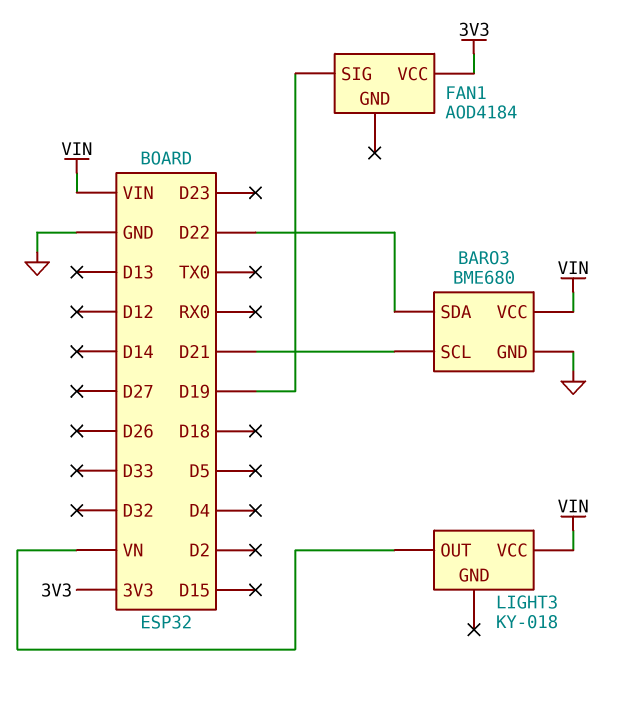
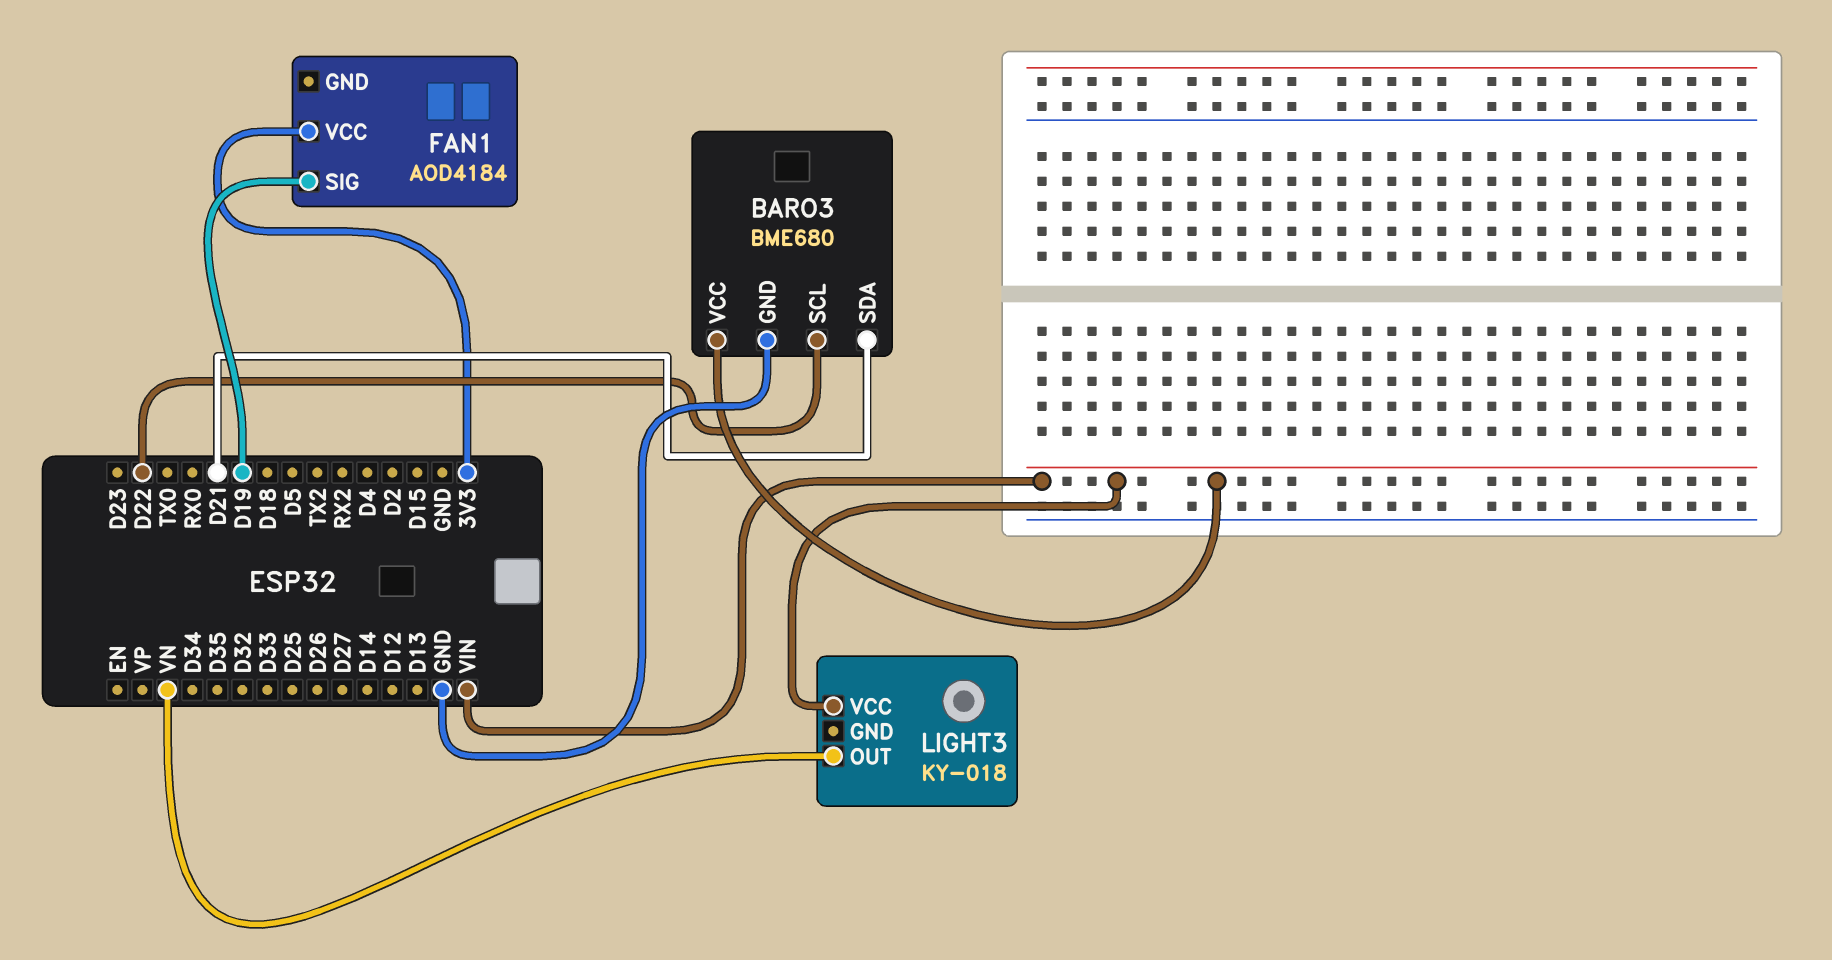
BARO3 pin SCL: D21 -> D22
BARO3 pin SDA: D22 -> D21

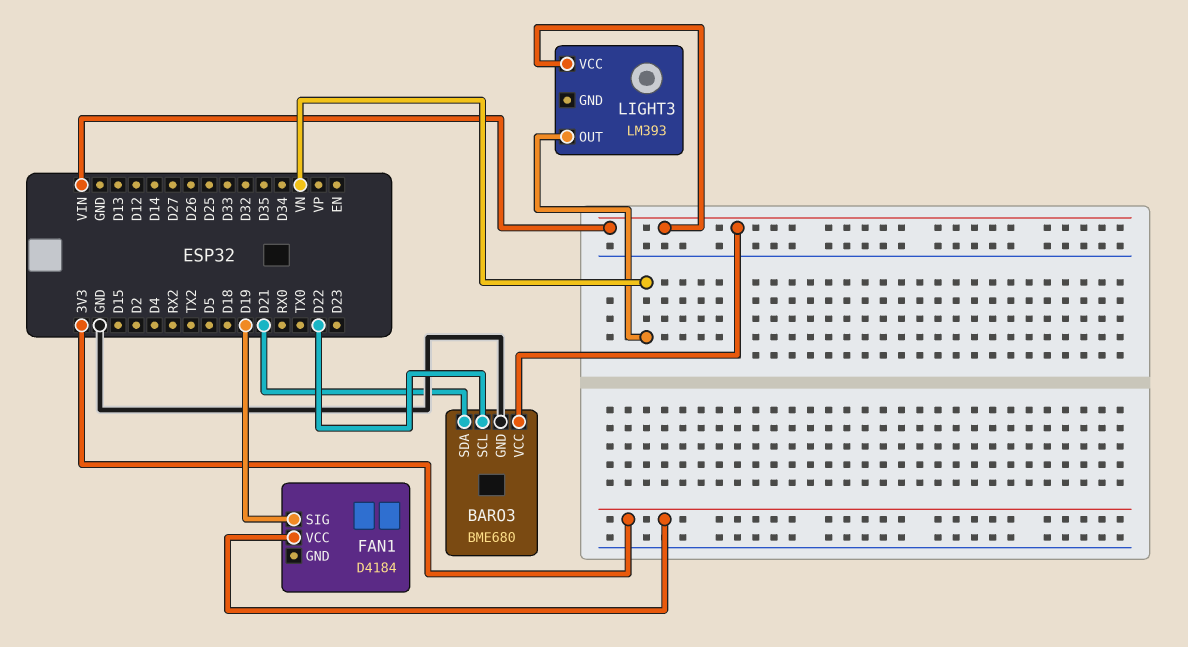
FAN1: AOD4184 -> D4184
LIGHT3: KY-018 -> LM393

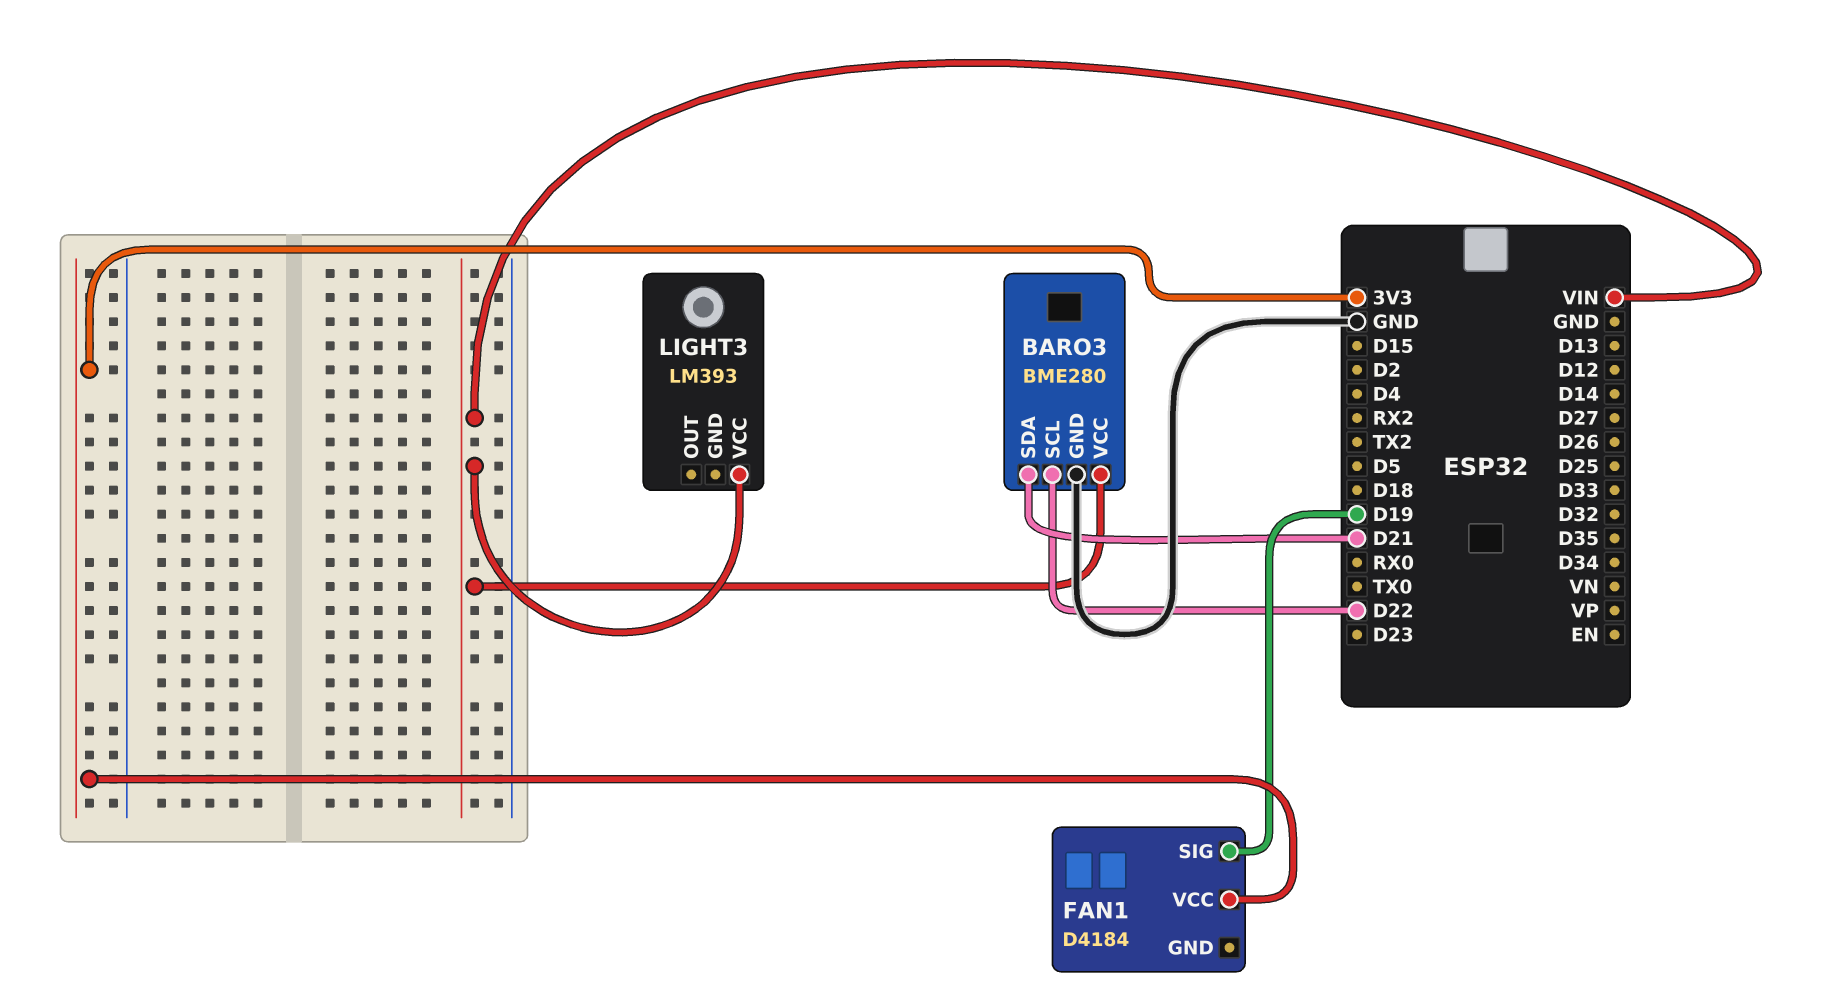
BARO3: BME680 -> BME280
LIGHT3 pin OUT: VN -> none

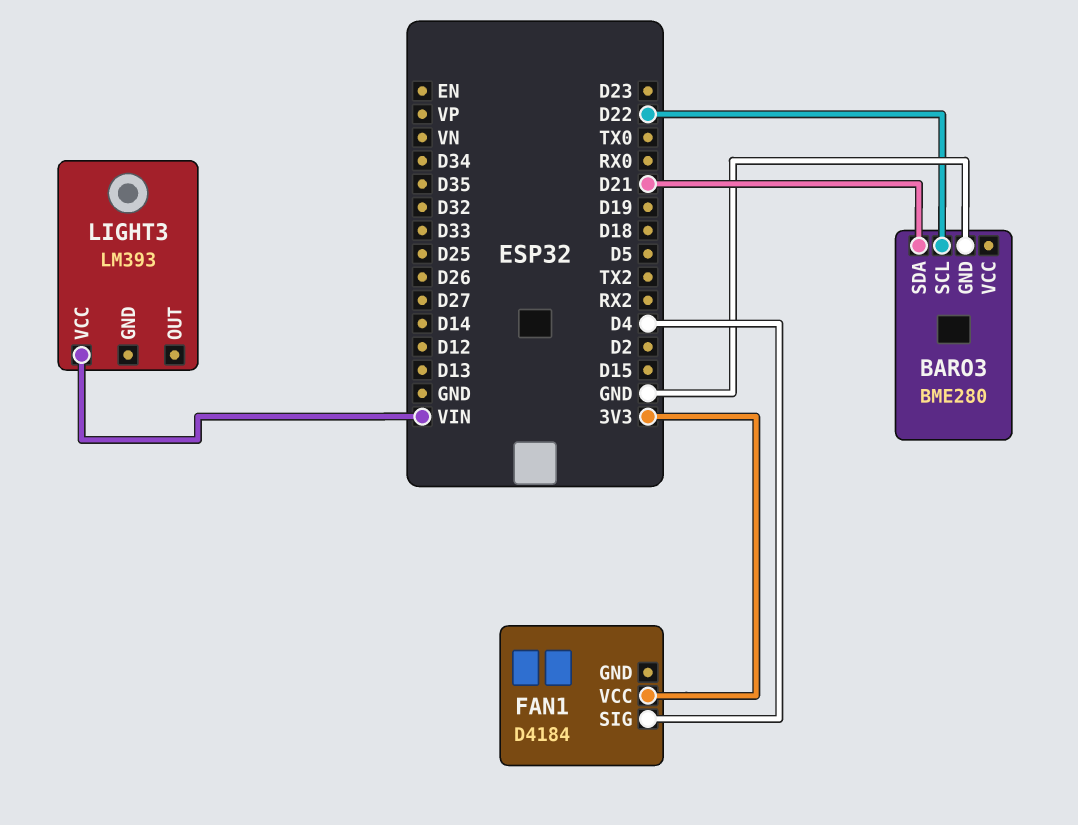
BARO3 pin VCC: VIN -> none
FAN1 pin SIG: D19 -> D4

